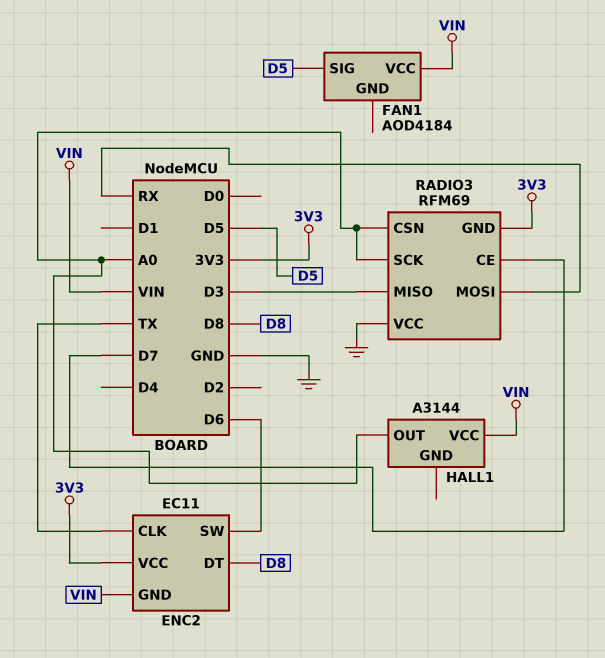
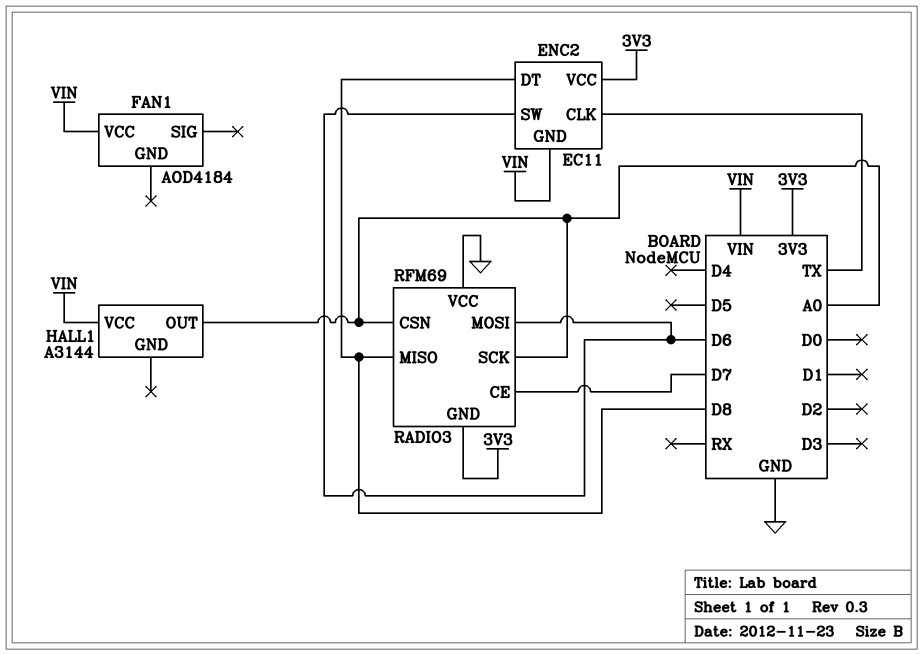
FAN1 pin SIG: D5 -> none
RADIO3 pin MISO: D3 -> D8
RADIO3 pin MOSI: RX -> D6

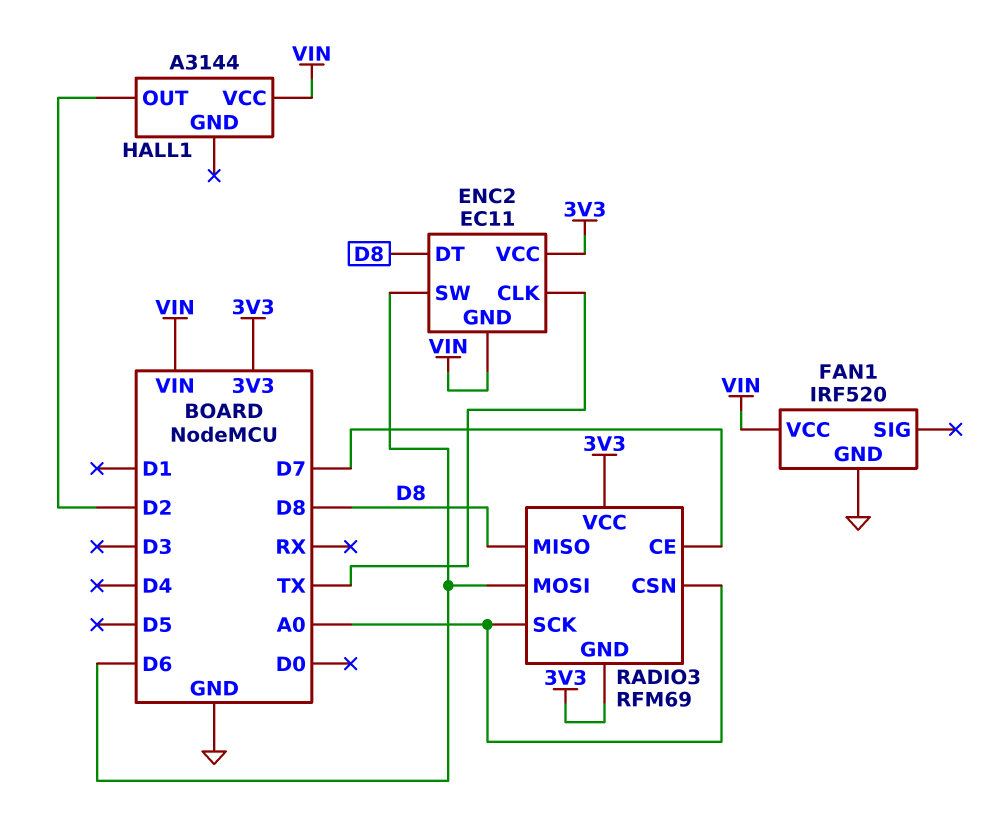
FAN1: AOD4184 -> IRF520
FAN1 pin GND: none -> GND
HALL1 pin OUT: A0 -> D2
RADIO3 pin VCC: GND -> 3V3

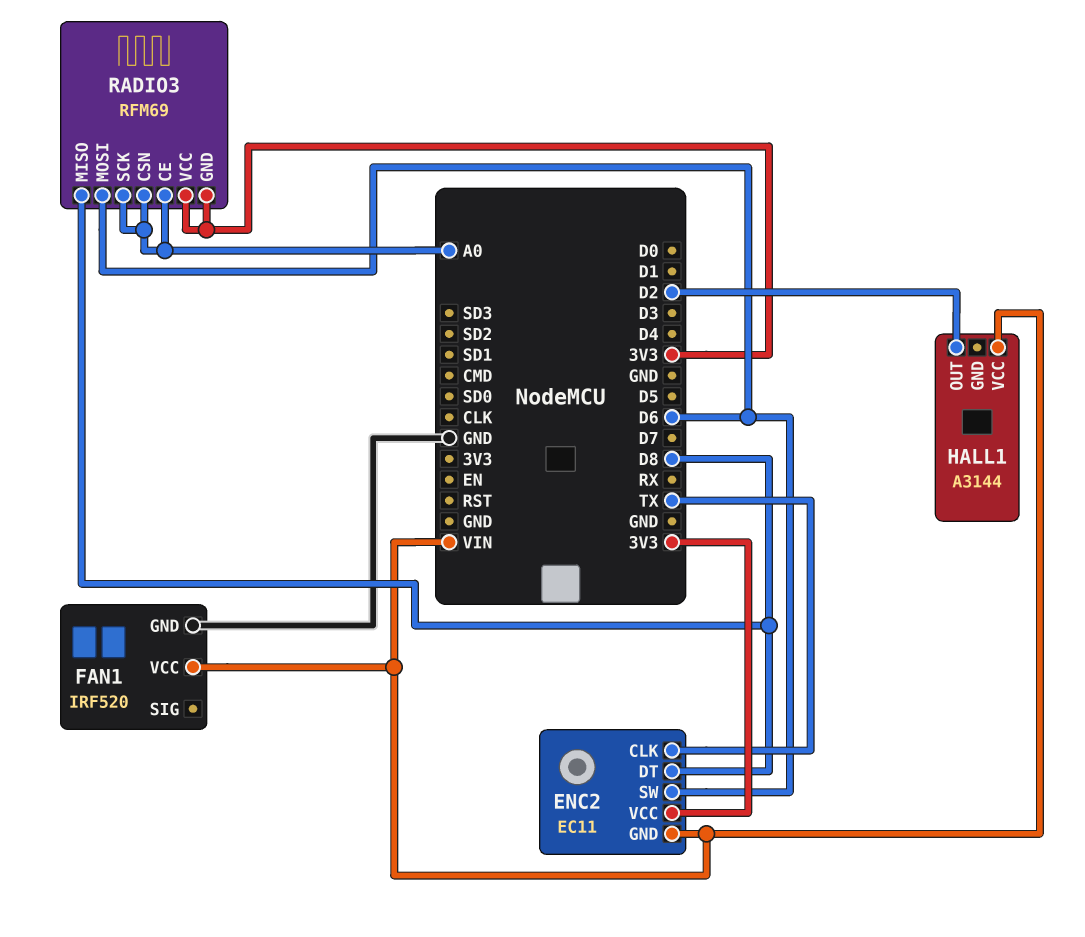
RADIO3 pin CE: D7 -> A0

